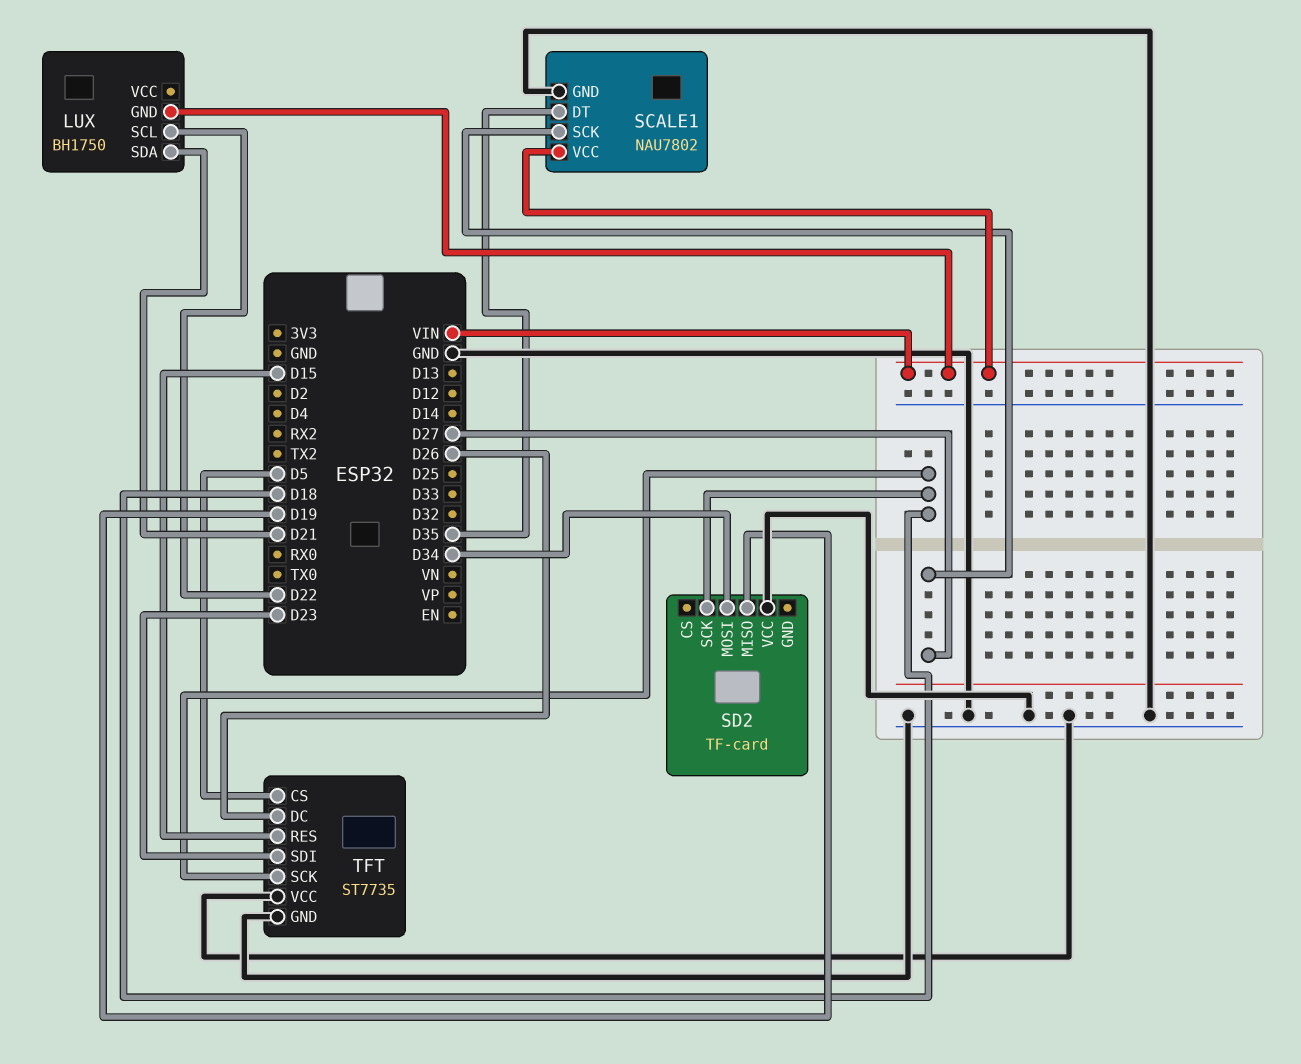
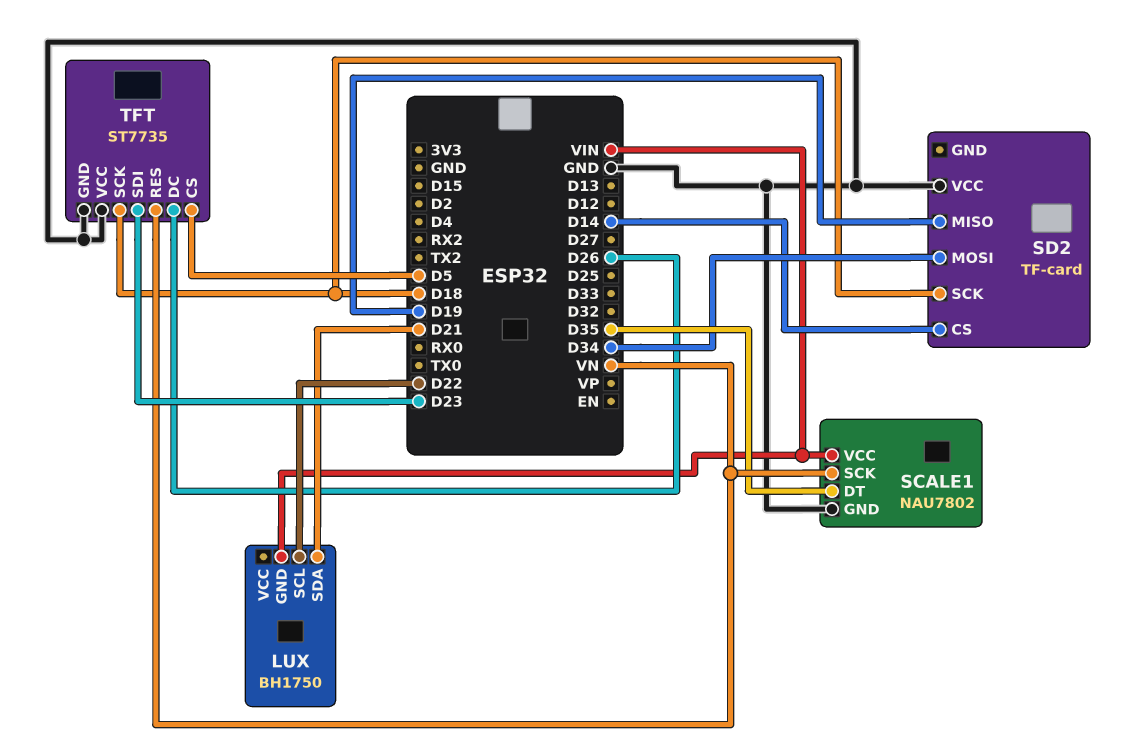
SCALE1 pin SCK: D27 -> VN
SD2 pin CS: none -> D14
TFT pin RES: D15 -> VN

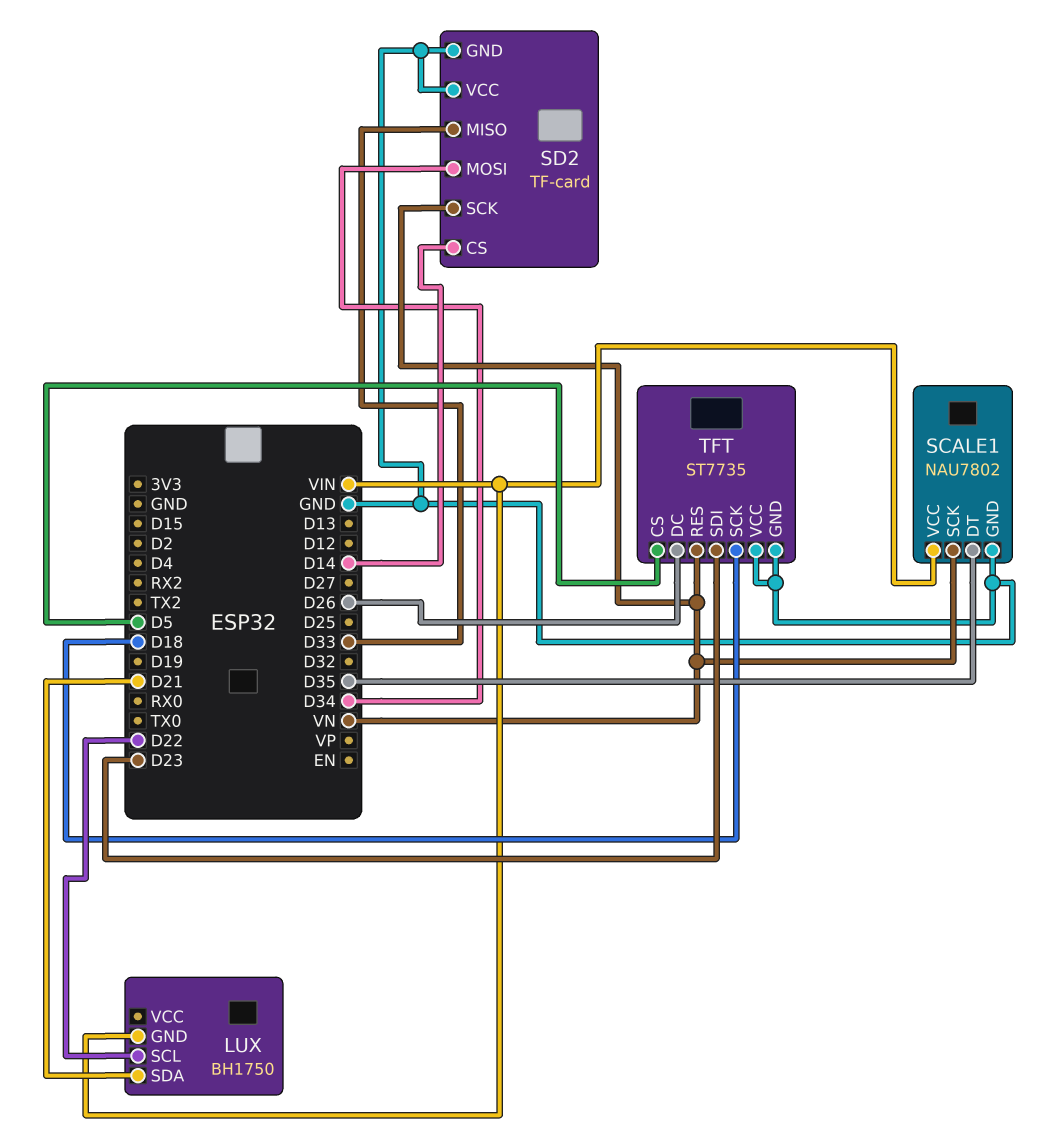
SD2 pin GND: none -> GND
SD2 pin MISO: D19 -> D33
SD2 pin SCK: D18 -> VN

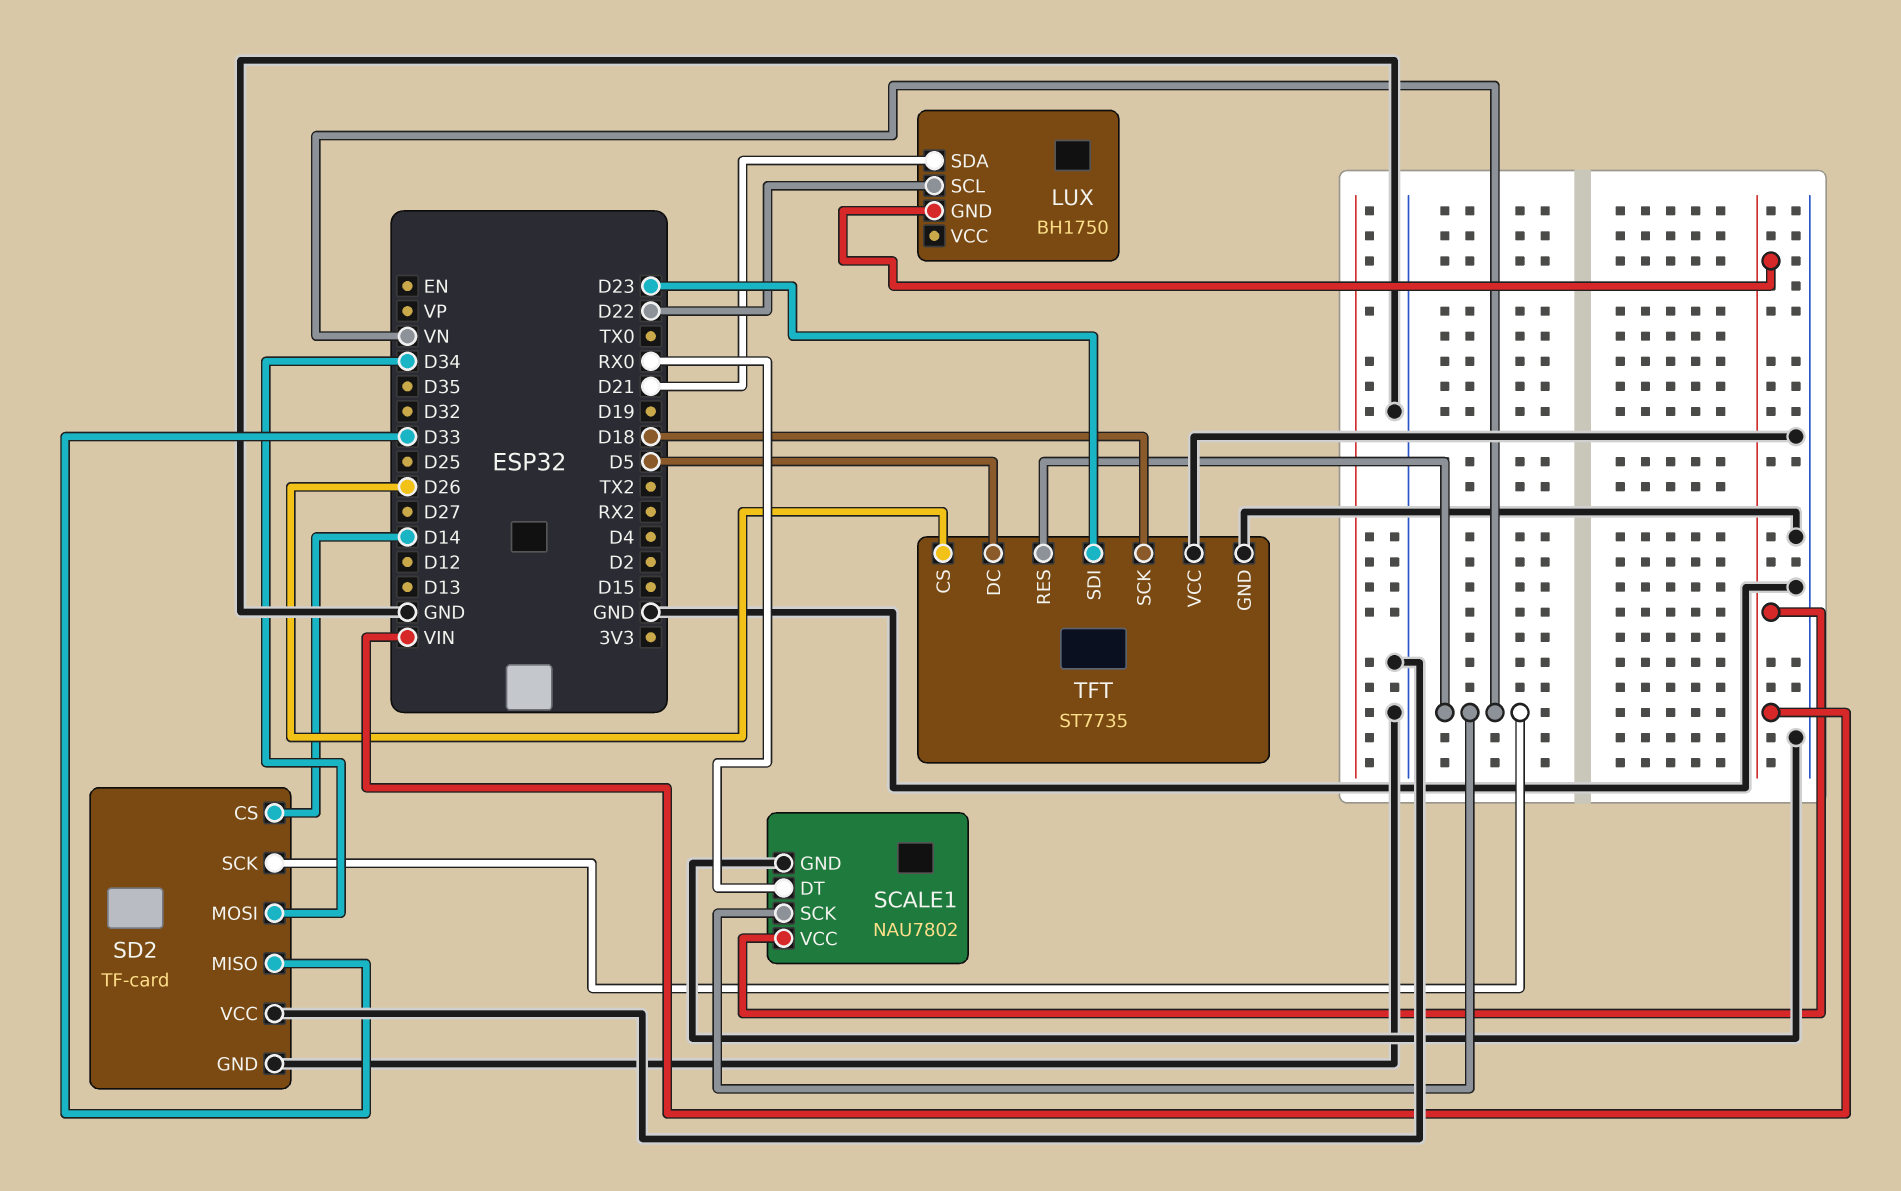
SCALE1 pin DT: D35 -> RX0
TFT pin CS: D5 -> D26
TFT pin DC: D26 -> D5

